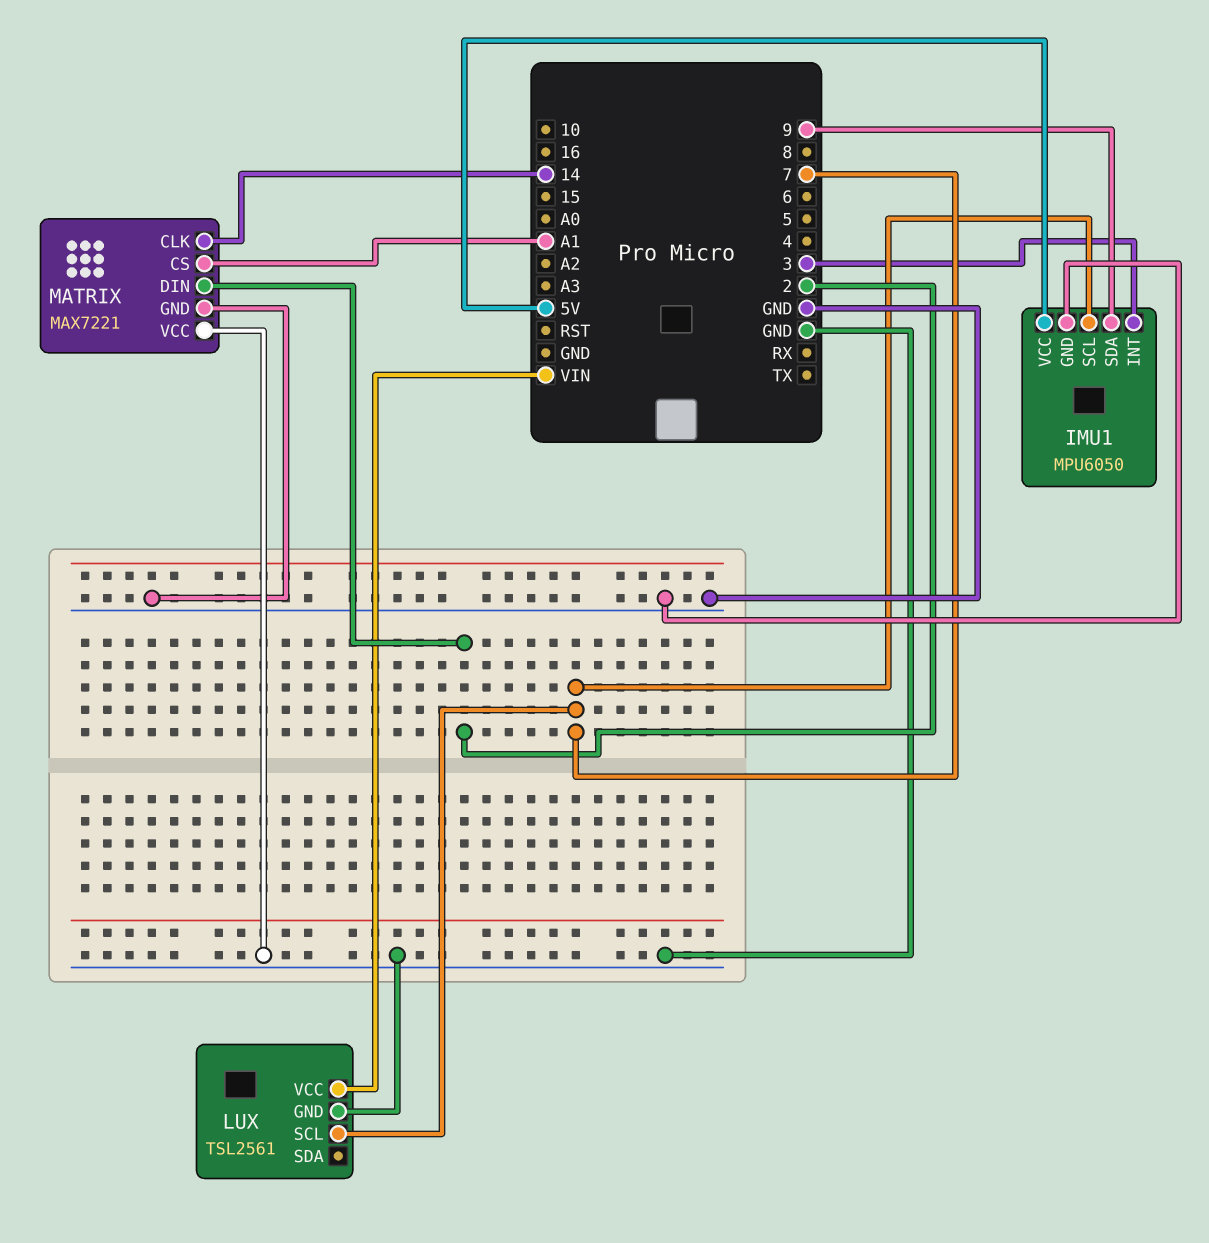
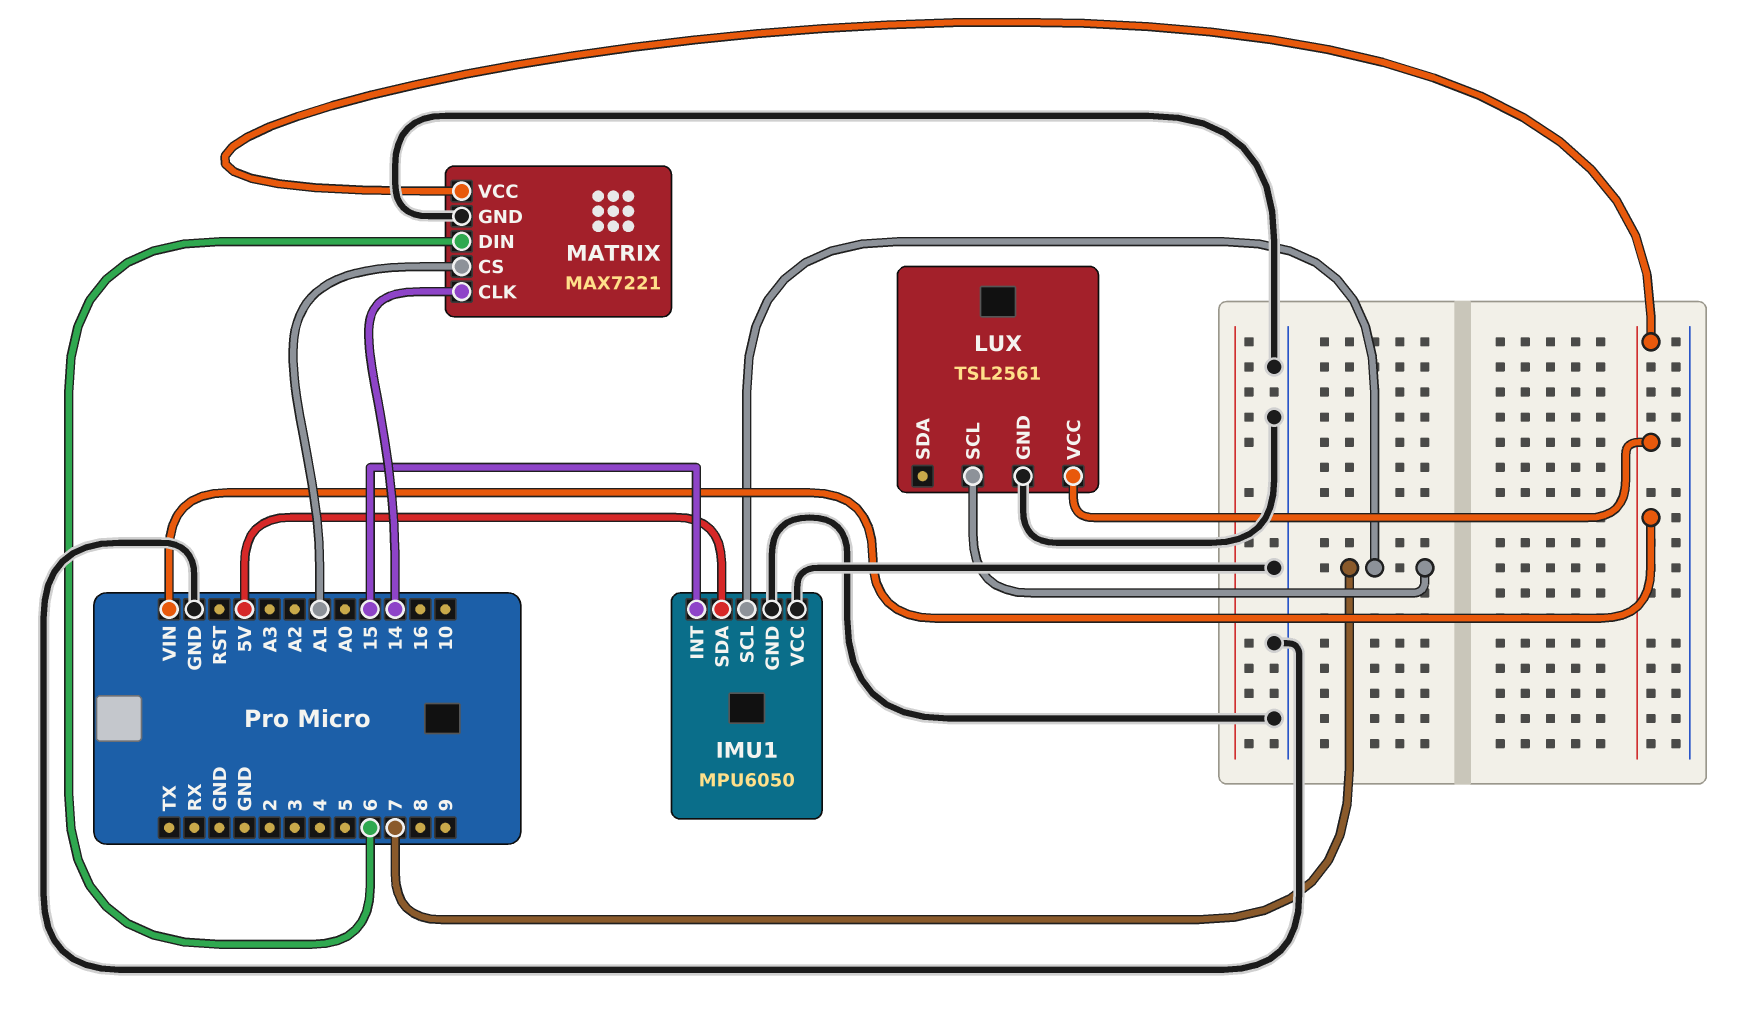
IMU1 pin INT: 3 -> 15
IMU1 pin SDA: 9 -> 5V
IMU1 pin VCC: 5V -> GND
MATRIX pin DIN: 2 -> 6
MATRIX pin VCC: GND -> VIN

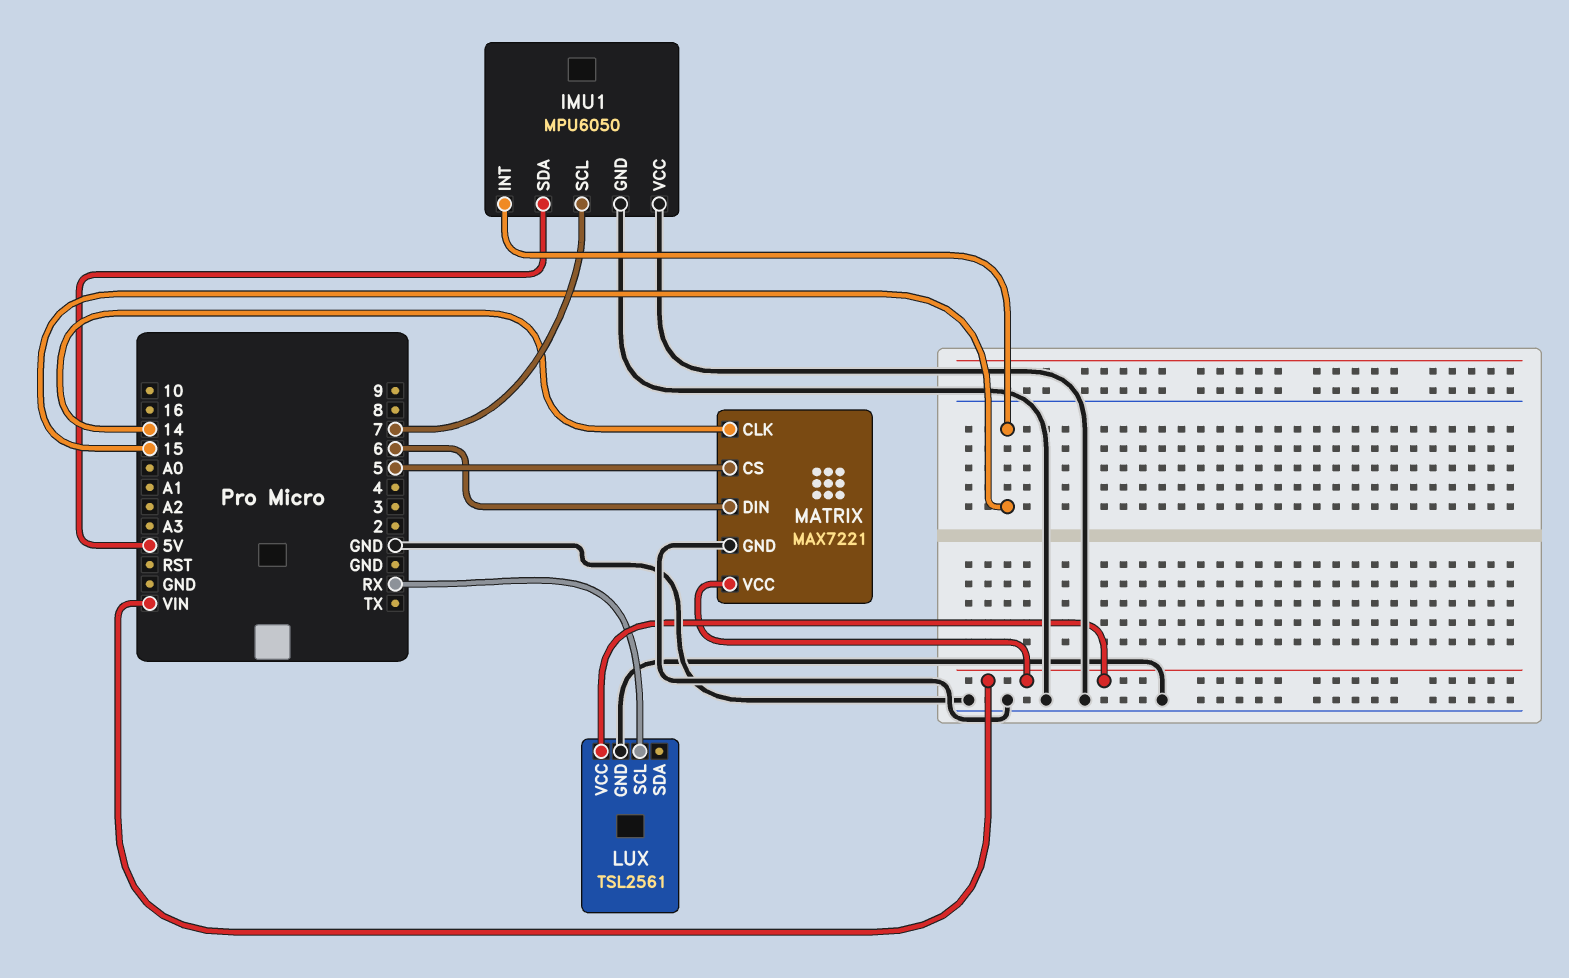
LUX pin SCL: 7 -> RX
MATRIX pin CS: A1 -> 5

